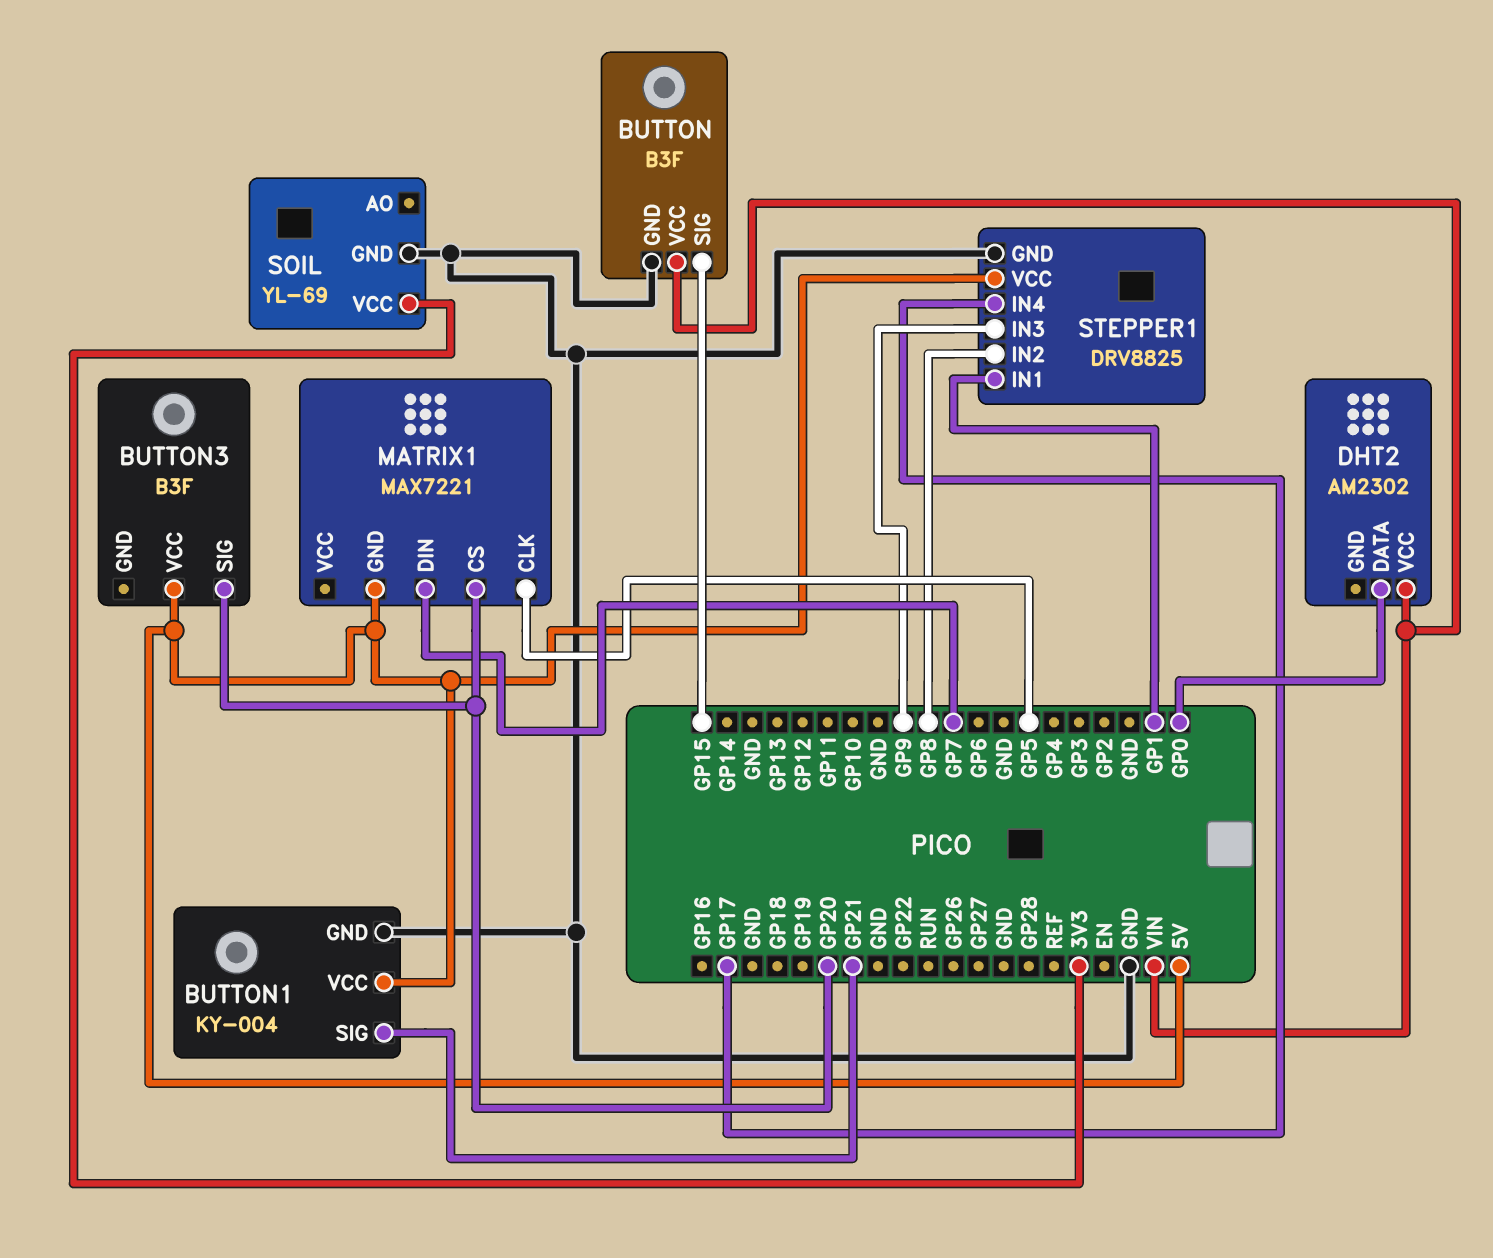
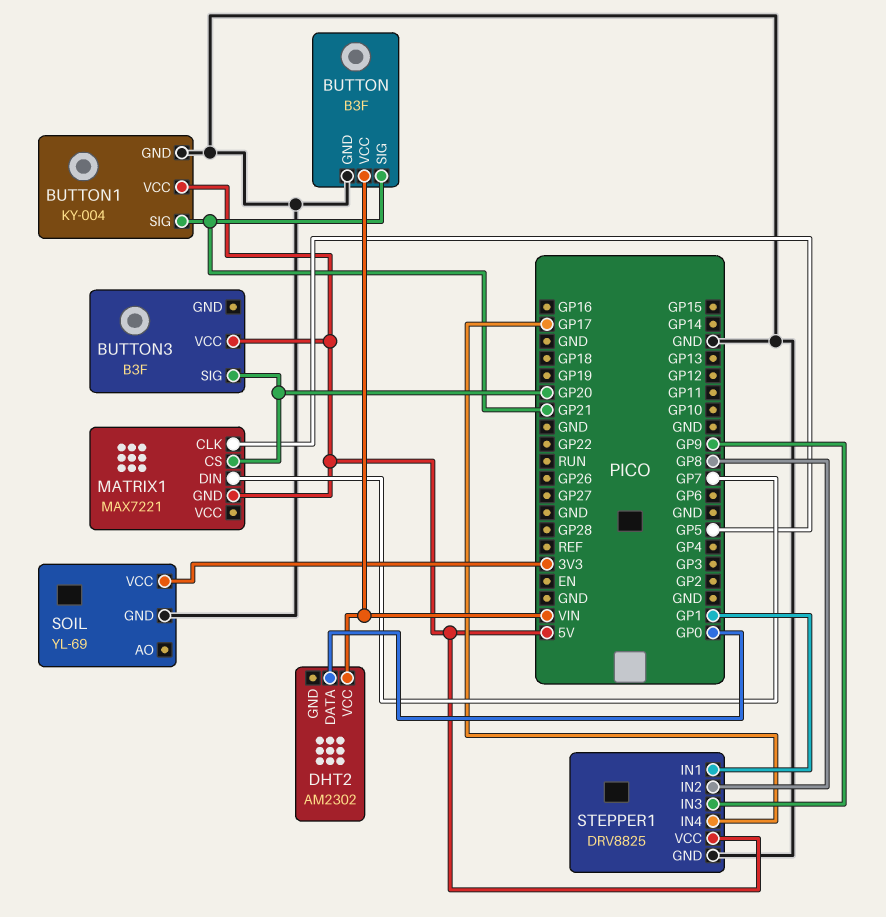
BUTTON pin SIG: GP15 -> GP21

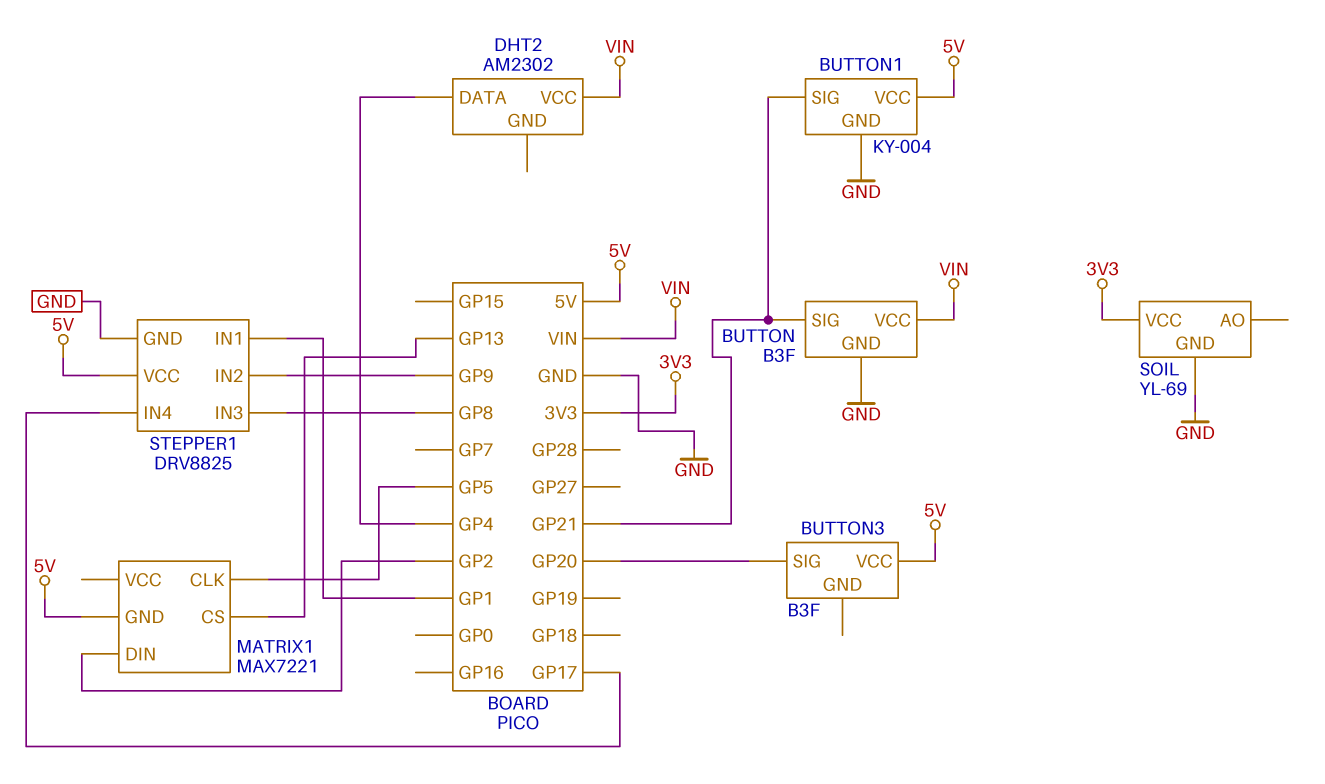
DHT2 pin DATA: GP0 -> GP4
MATRIX1 pin CS: GP20 -> GP13
MATRIX1 pin DIN: GP7 -> GP2
STEPPER1 pin IN2: GP8 -> GP9
STEPPER1 pin IN3: GP9 -> GP8

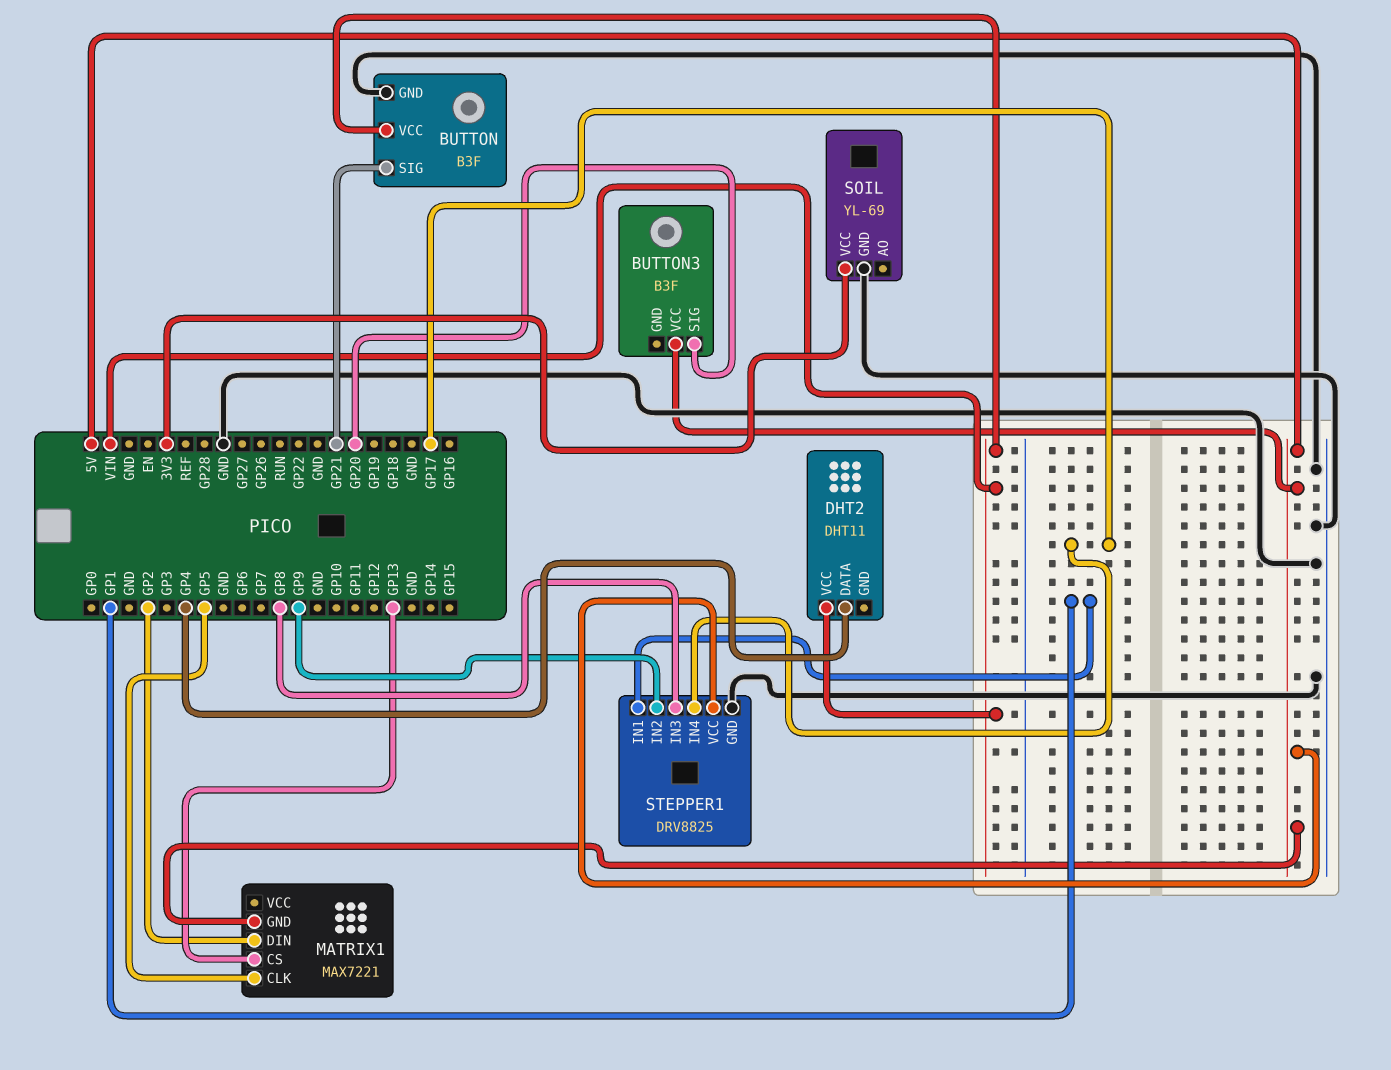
BUTTON1: KY-004 -> none
BUTTON1 pin GND: GND -> none
BUTTON1 pin SIG: GP21 -> none
BUTTON1 pin VCC: 5V -> none
DHT2: AM2302 -> DHT11

